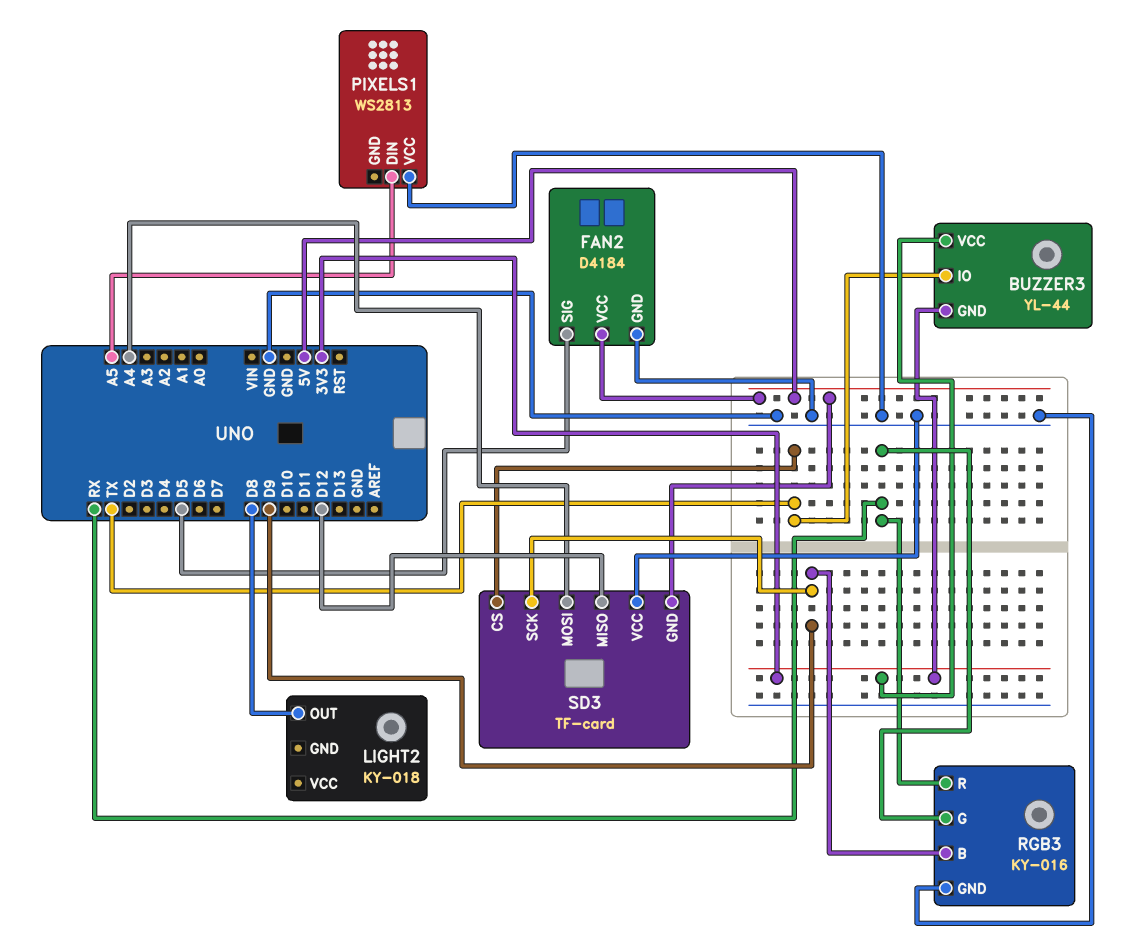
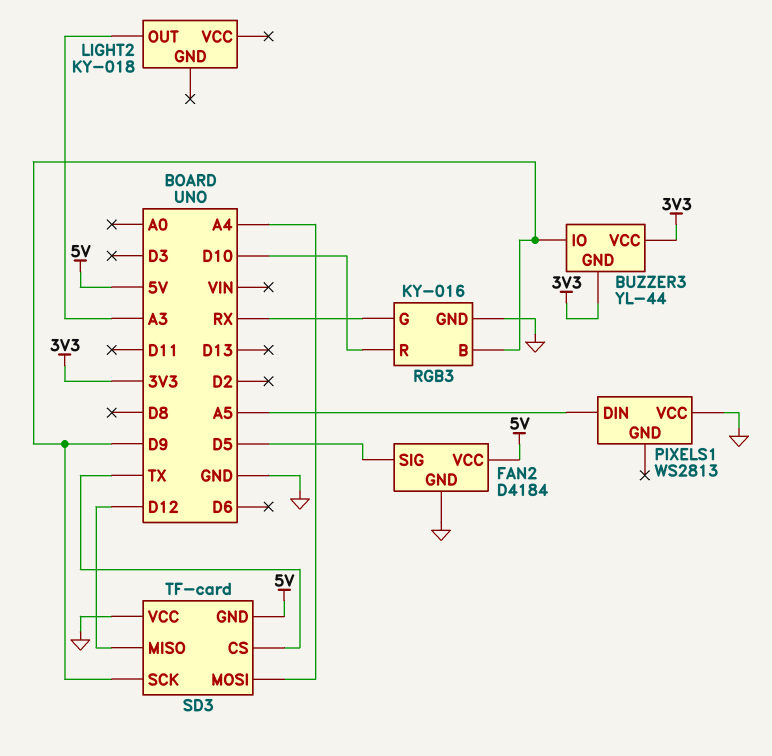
BUZZER3 pin IO: TX -> D9
LIGHT2 pin OUT: D8 -> A3
RGB3 pin R: RX -> D10

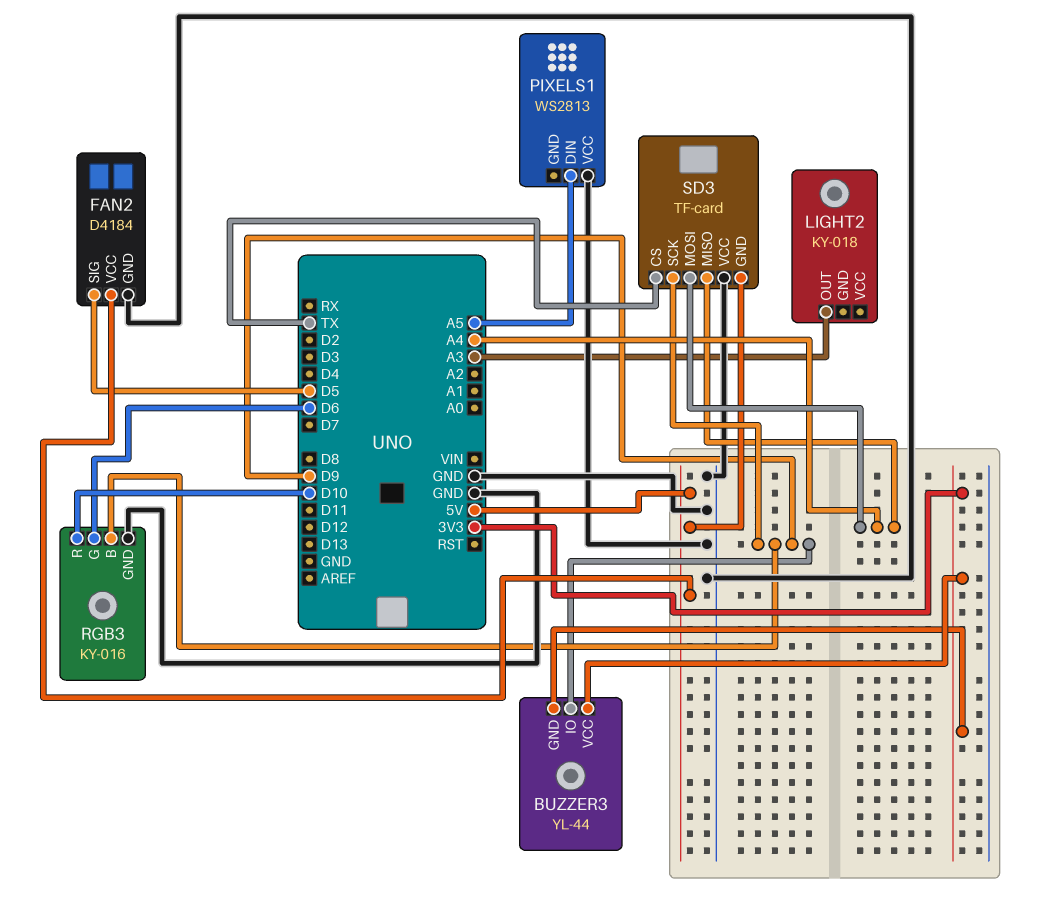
RGB3 pin G: RX -> D6
SD3 pin MISO: D12 -> A4

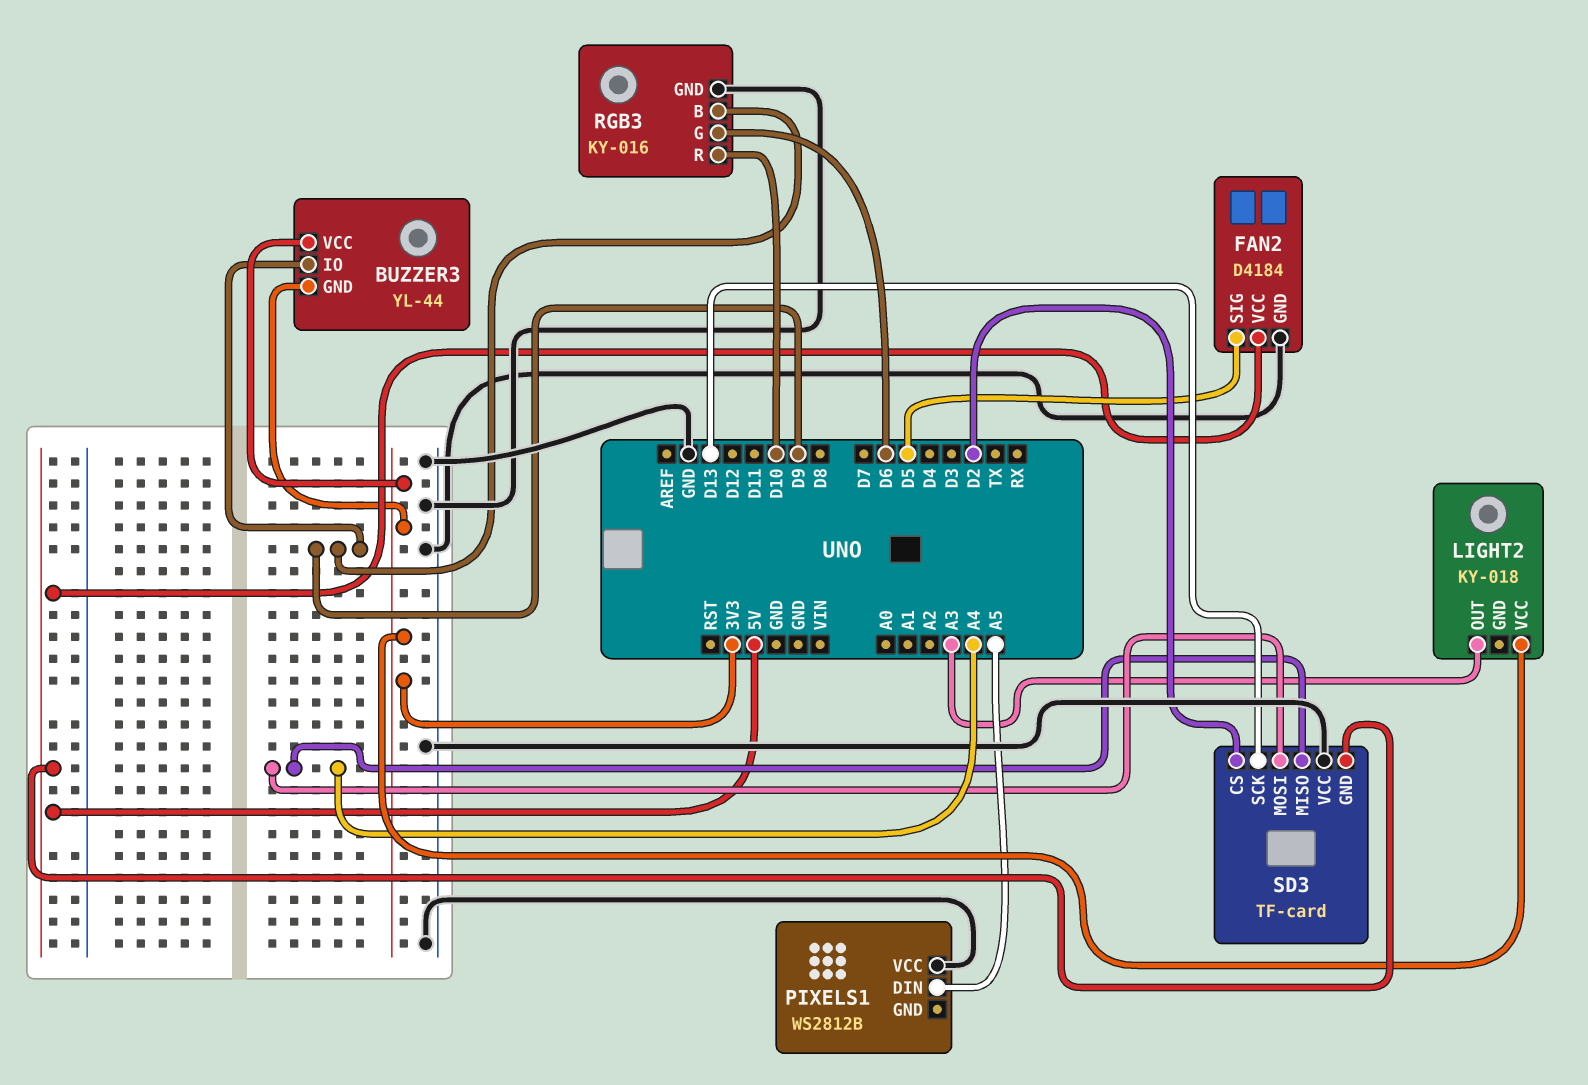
LIGHT2 pin VCC: none -> 3V3
PIXELS1: WS2813 -> WS2812B
SD3 pin CS: TX -> D2
SD3 pin SCK: D9 -> D13

